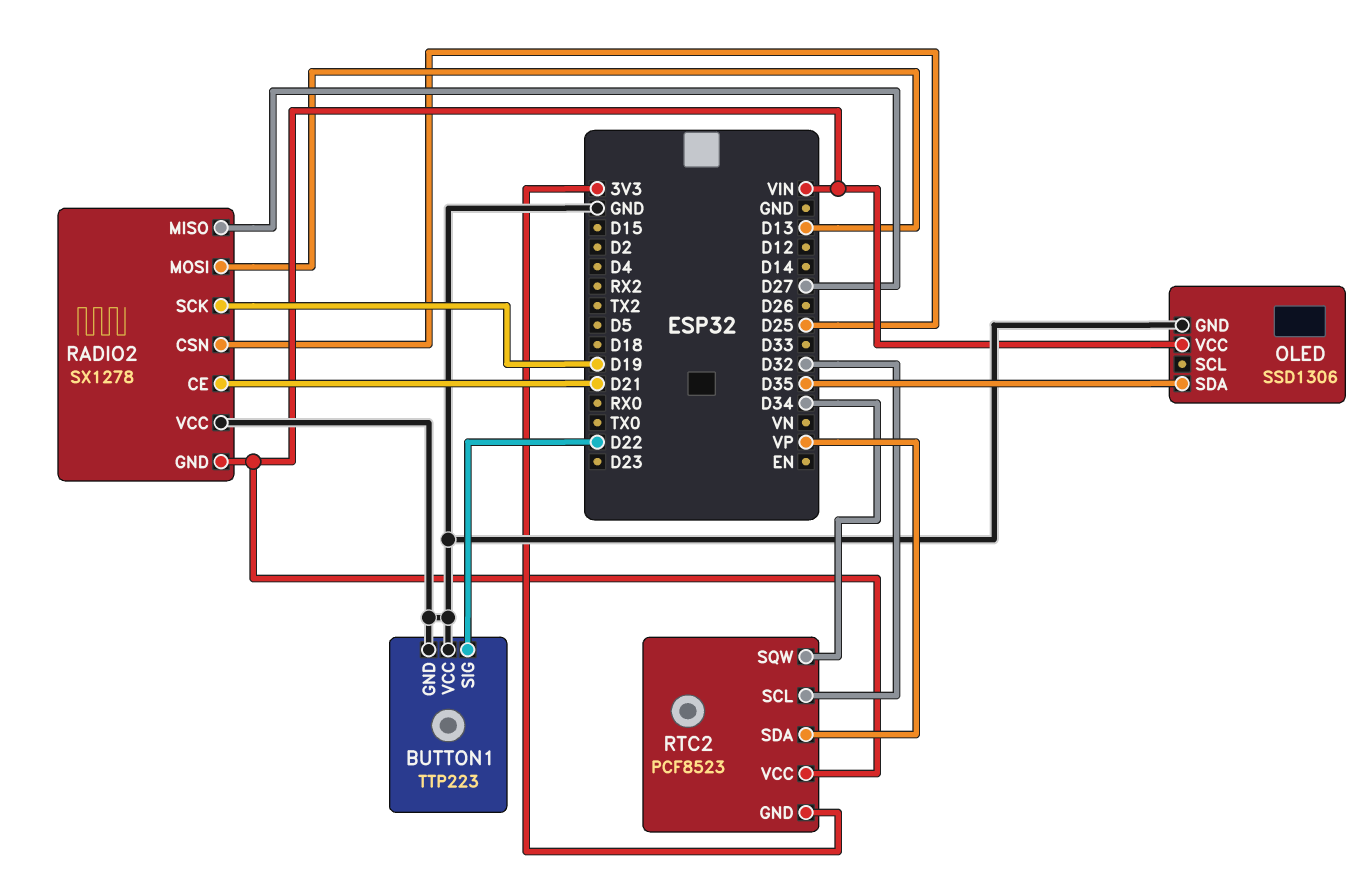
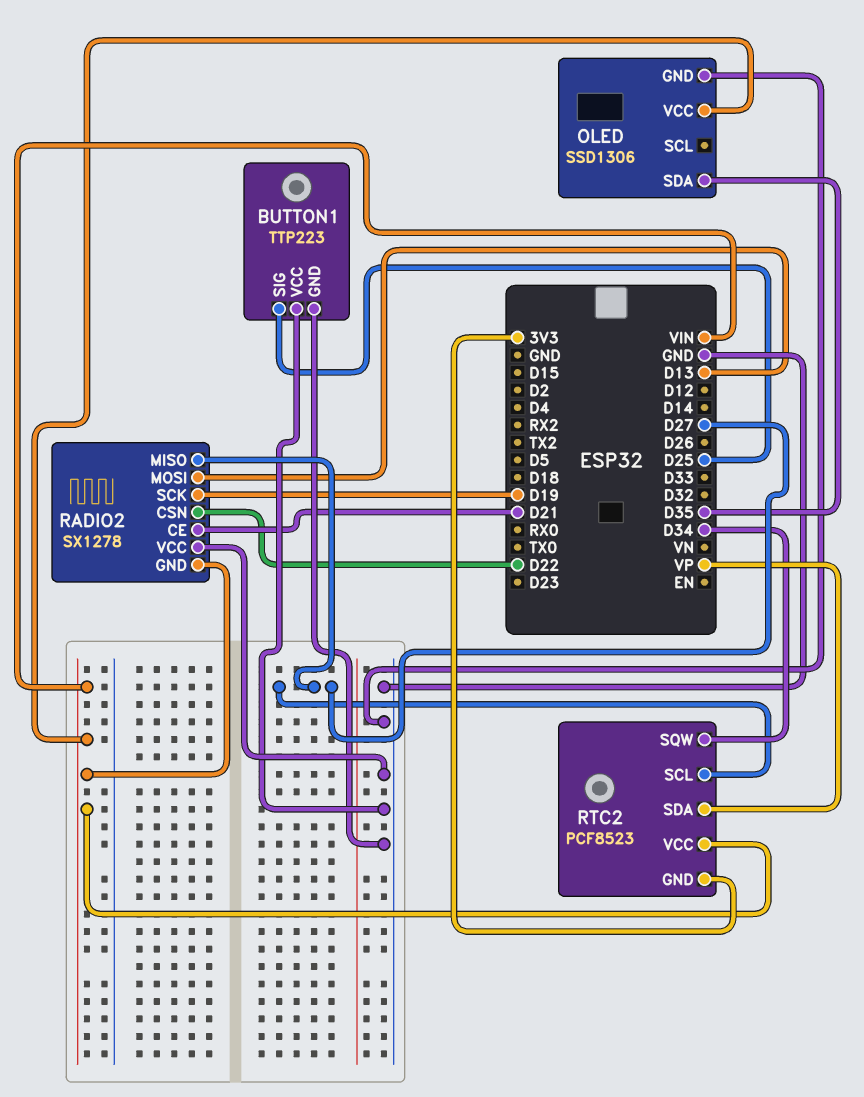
BUTTON1 pin SIG: D22 -> D25
RADIO2 pin CSN: D25 -> D22
RTC2 pin SCL: D32 -> D27

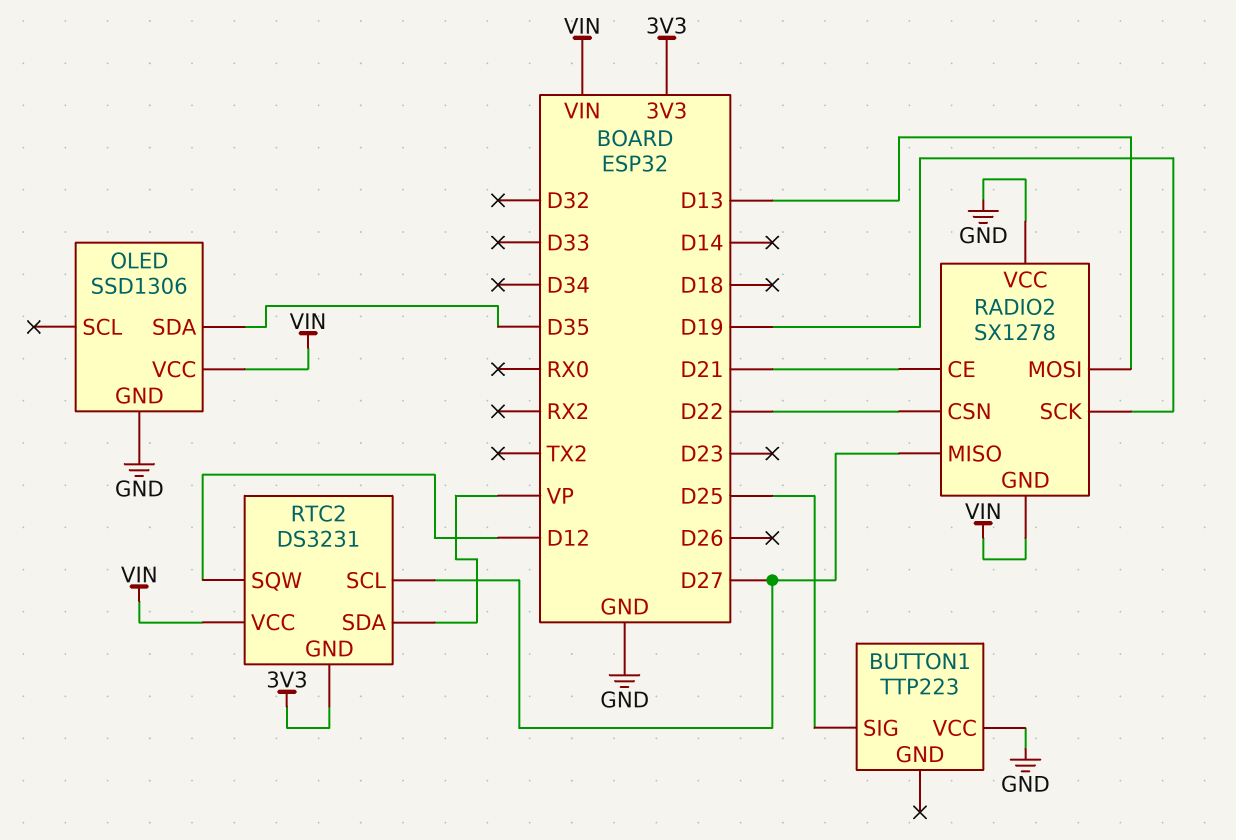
BUTTON1 pin GND: GND -> none
RTC2: PCF8523 -> DS3231
RTC2 pin SQW: D34 -> D12

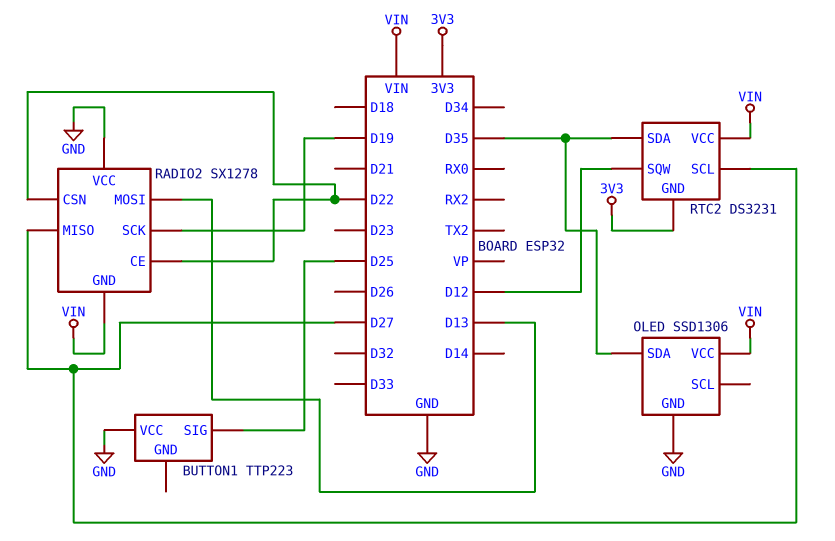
RADIO2 pin CE: D21 -> D22
RTC2 pin SDA: VP -> D35

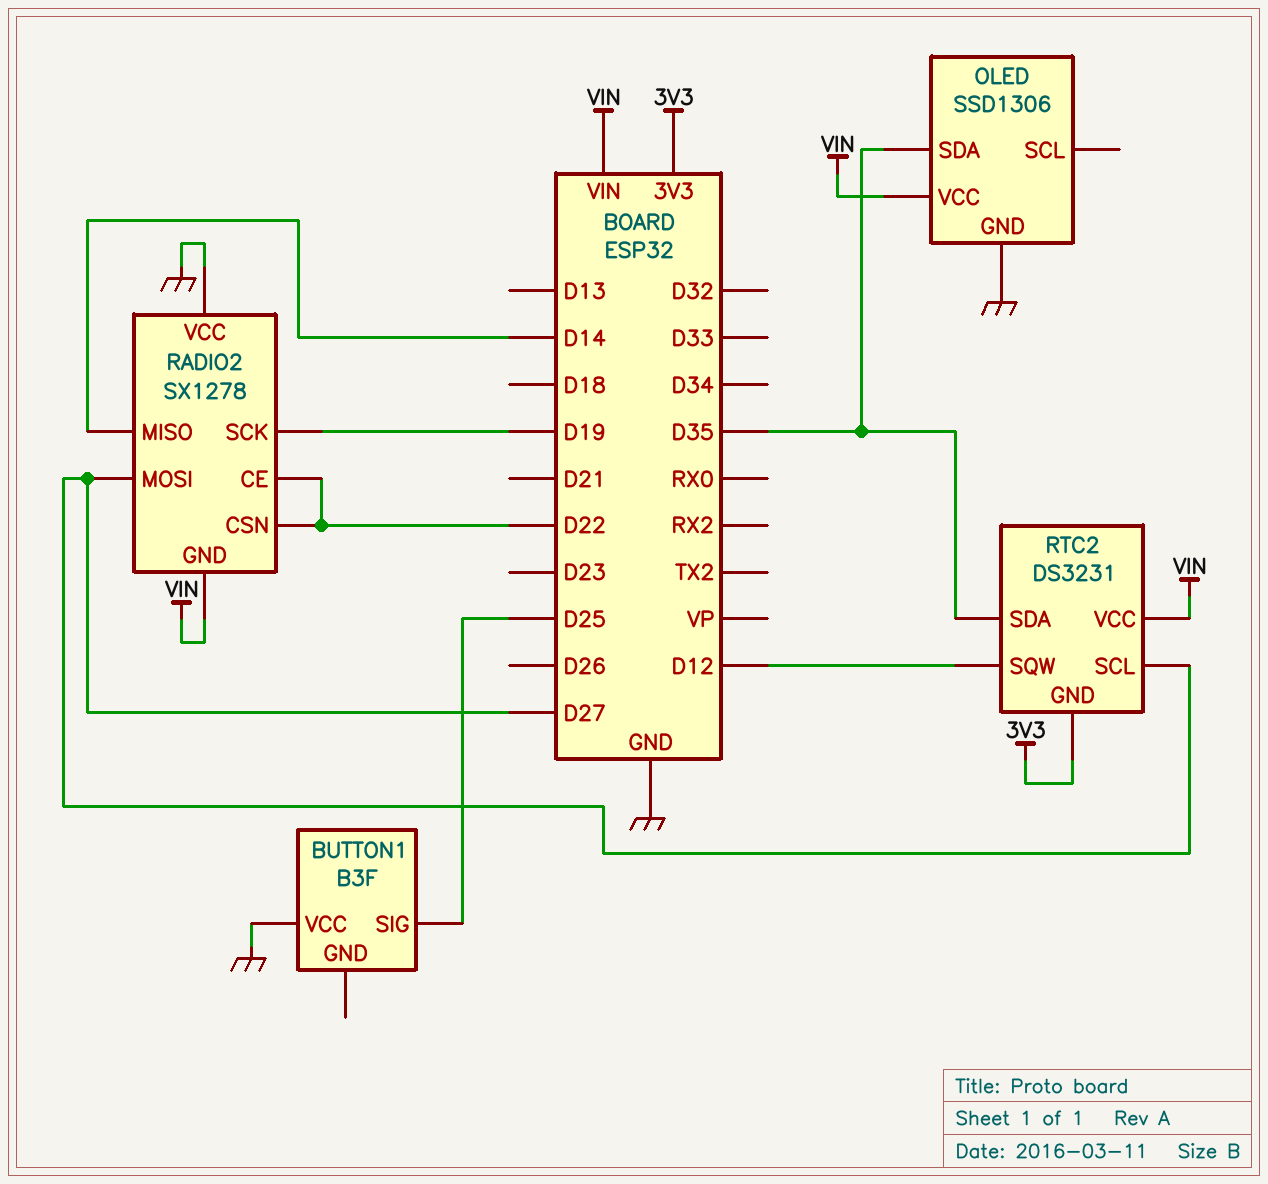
BUTTON1: TTP223 -> B3F
RADIO2 pin MISO: D27 -> D14
RADIO2 pin MOSI: D13 -> D27

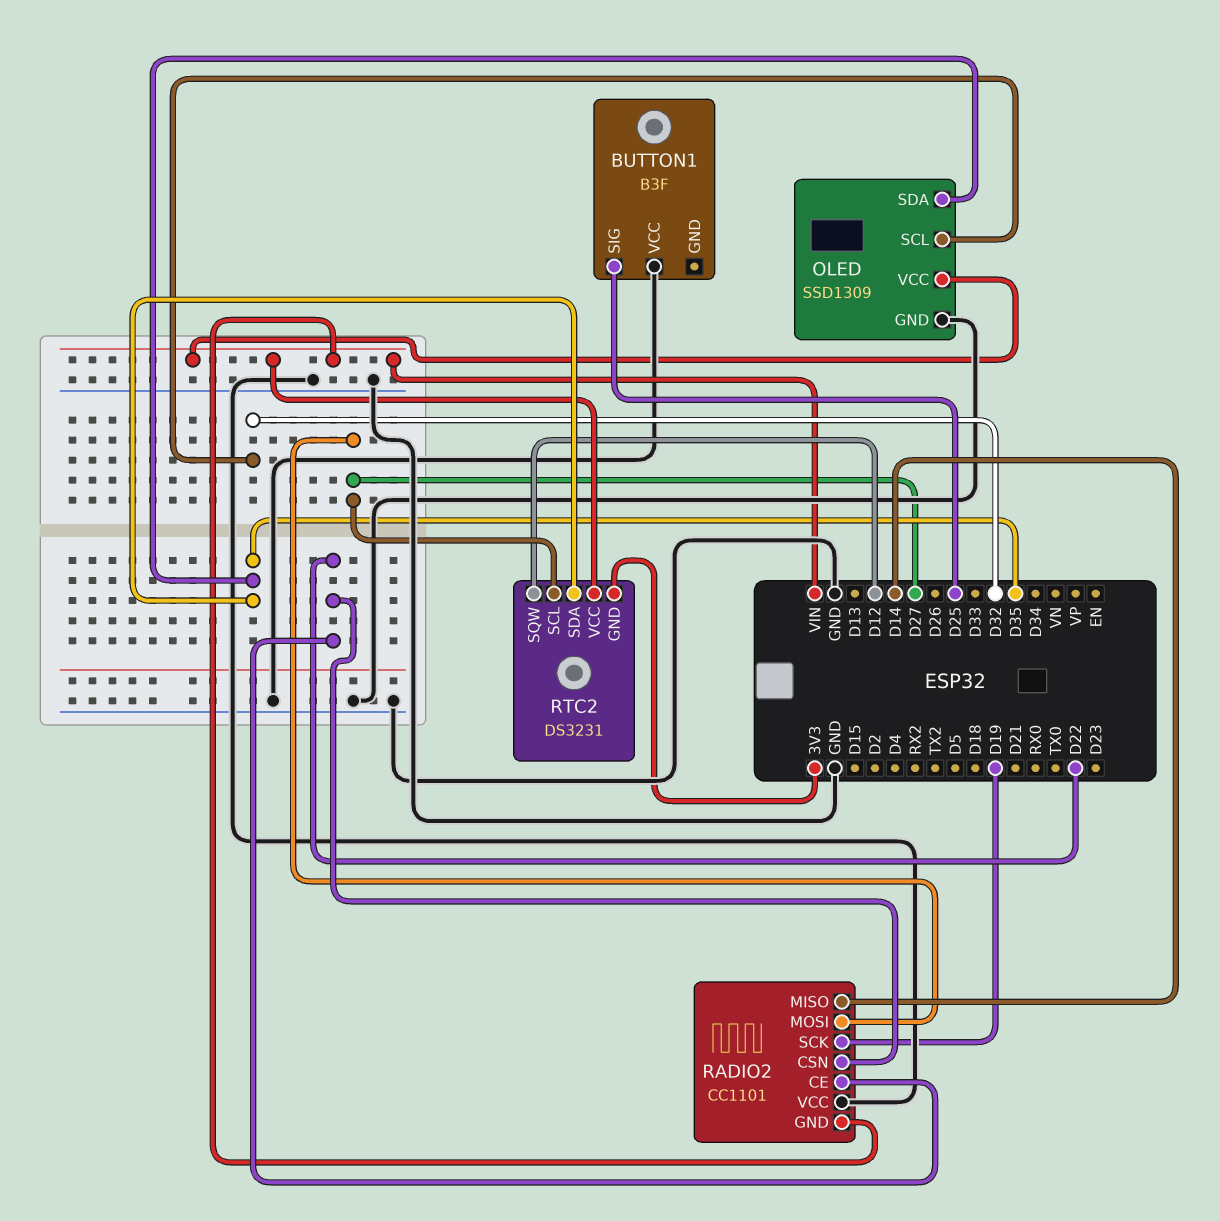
OLED: SSD1306 -> SSD1309
OLED pin SCL: none -> D32
RADIO2: SX1278 -> CC1101

